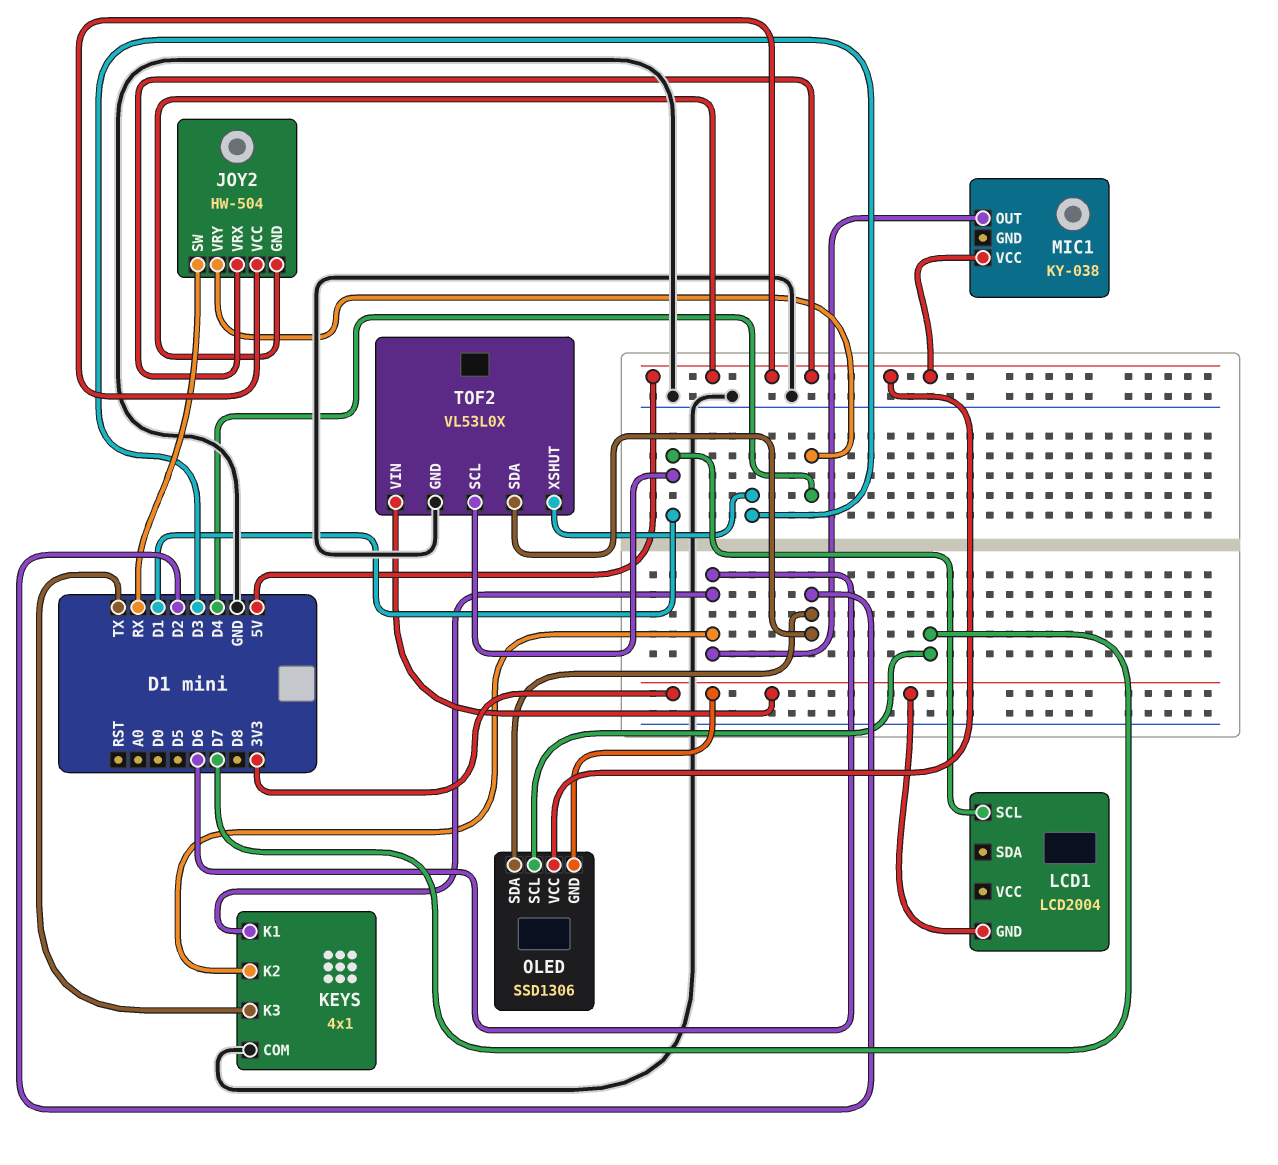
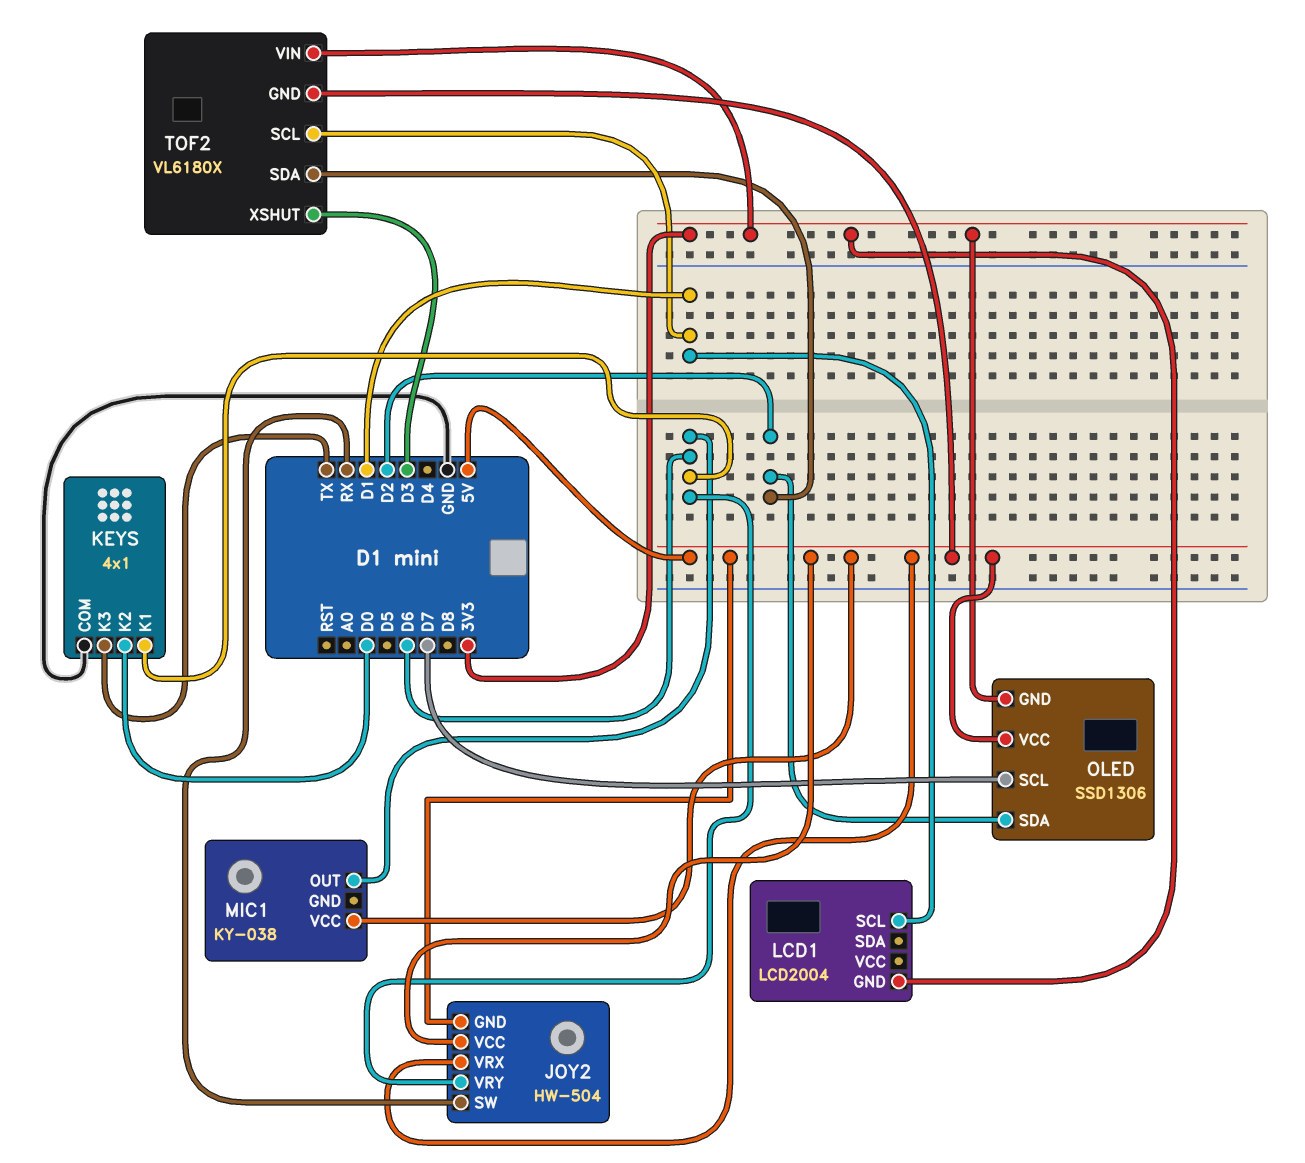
JOY2 pin VRY: D4 -> D6
KEYS pin K2: D6 -> D0
TOF2: VL53L0X -> VL6180X
TOF2 pin GND: GND -> 5V

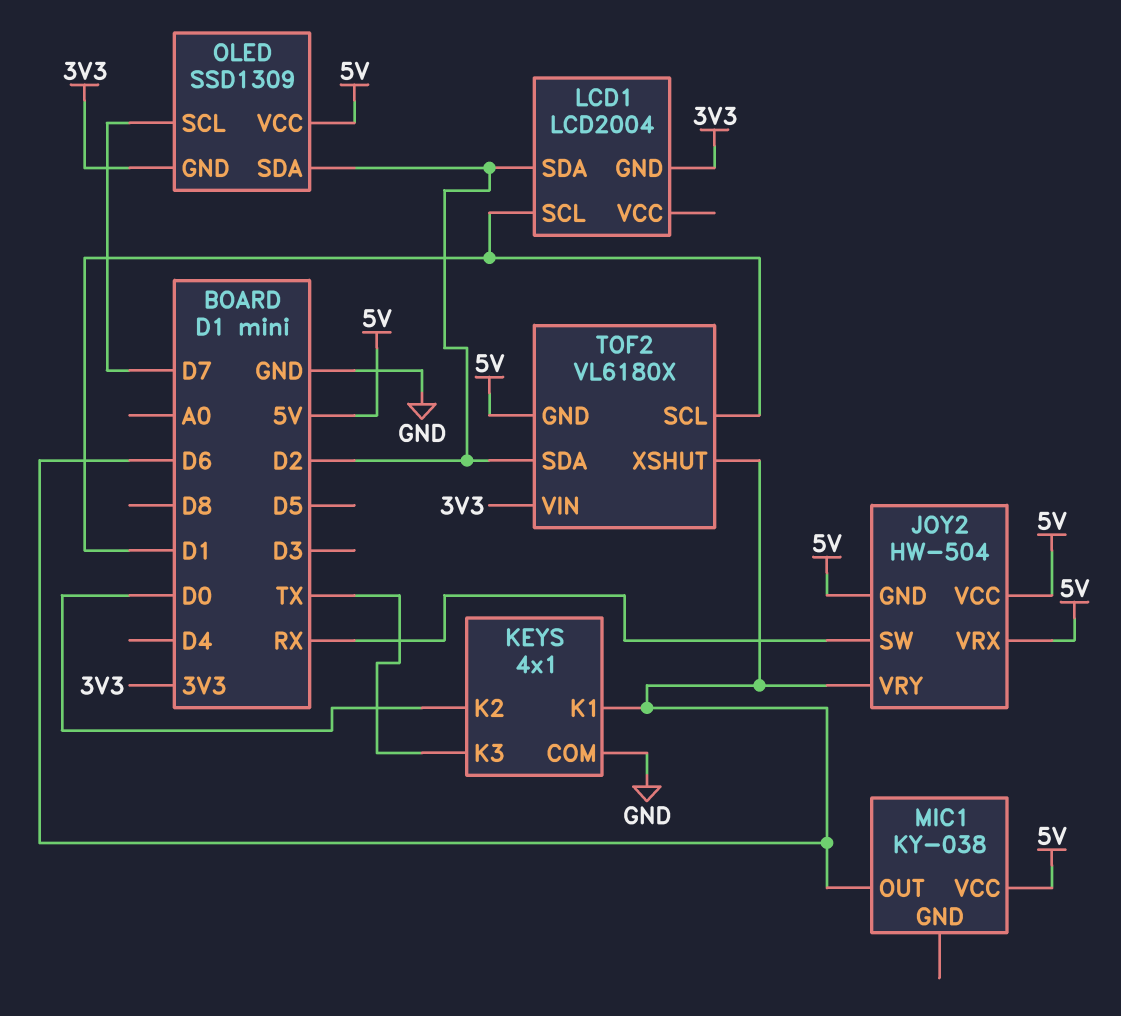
LCD1 pin SDA: none -> D2
OLED: SSD1306 -> SSD1309
TOF2 pin XSHUT: D3 -> D6

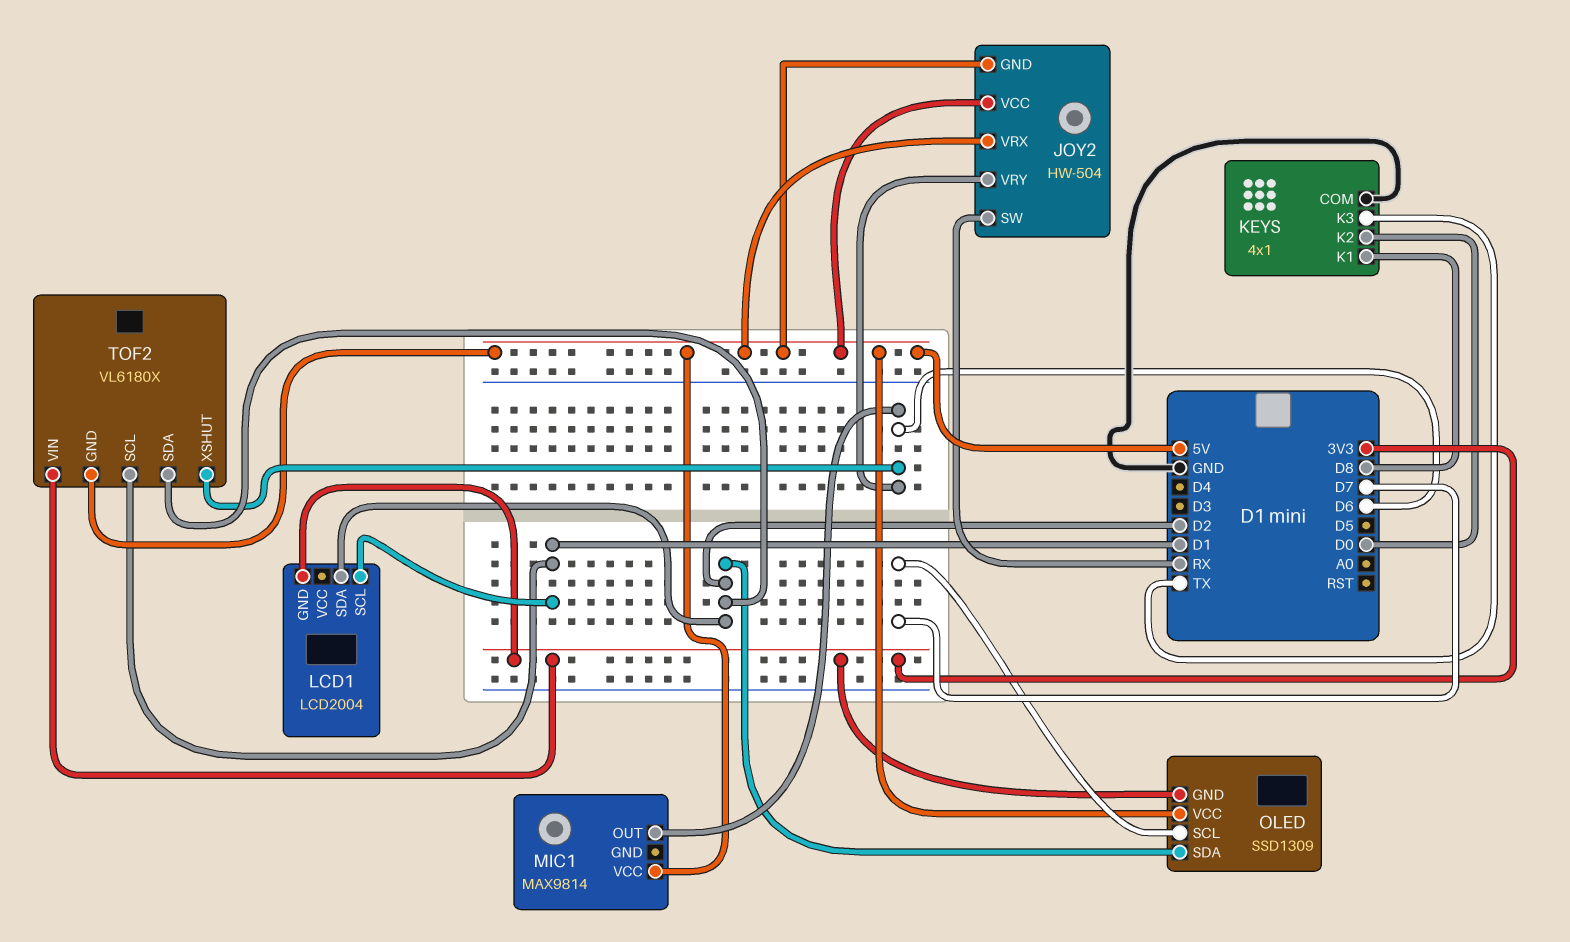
KEYS pin K1: D6 -> D8
MIC1: KY-038 -> MAX9814

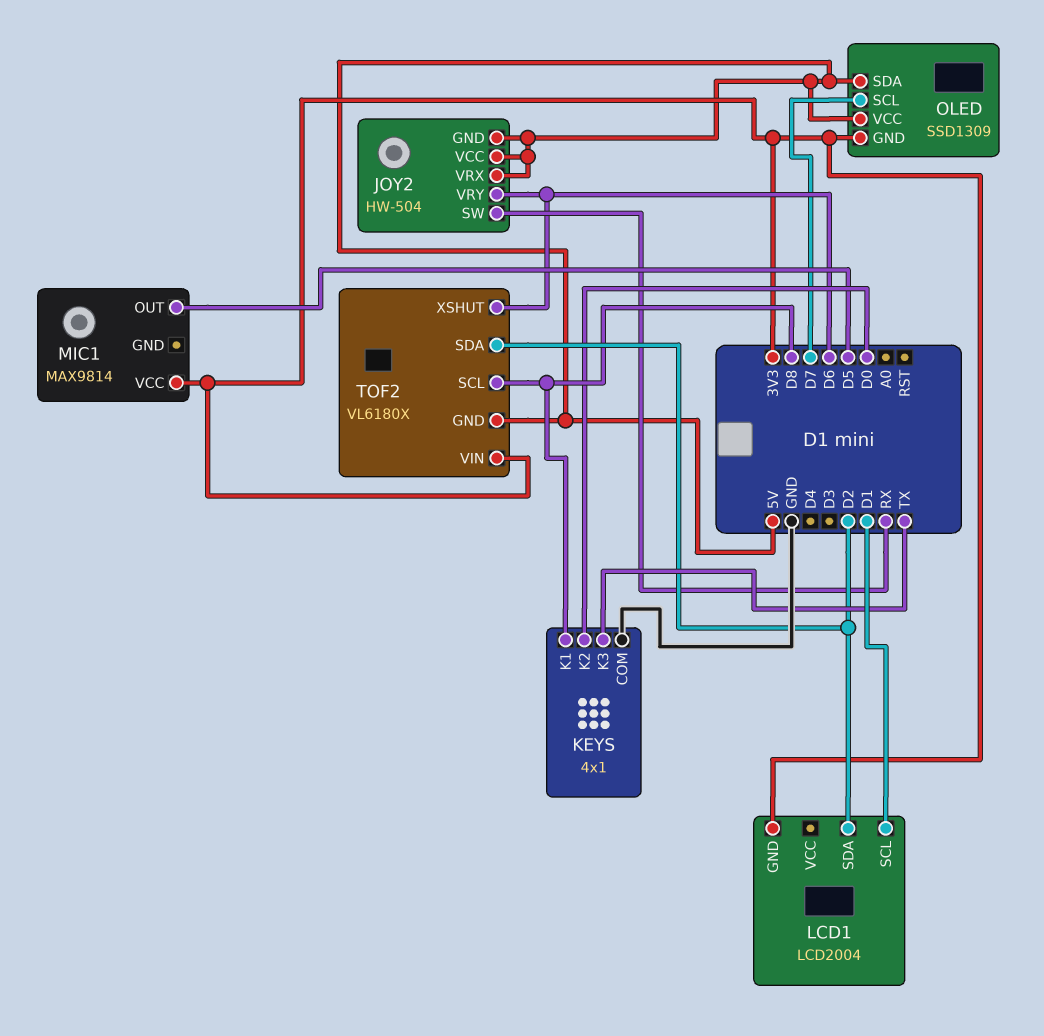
MIC1 pin OUT: D6 -> D5
MIC1 pin VCC: 5V -> 3V3
OLED pin SDA: D2 -> 5V
TOF2 pin SCL: D1 -> D8

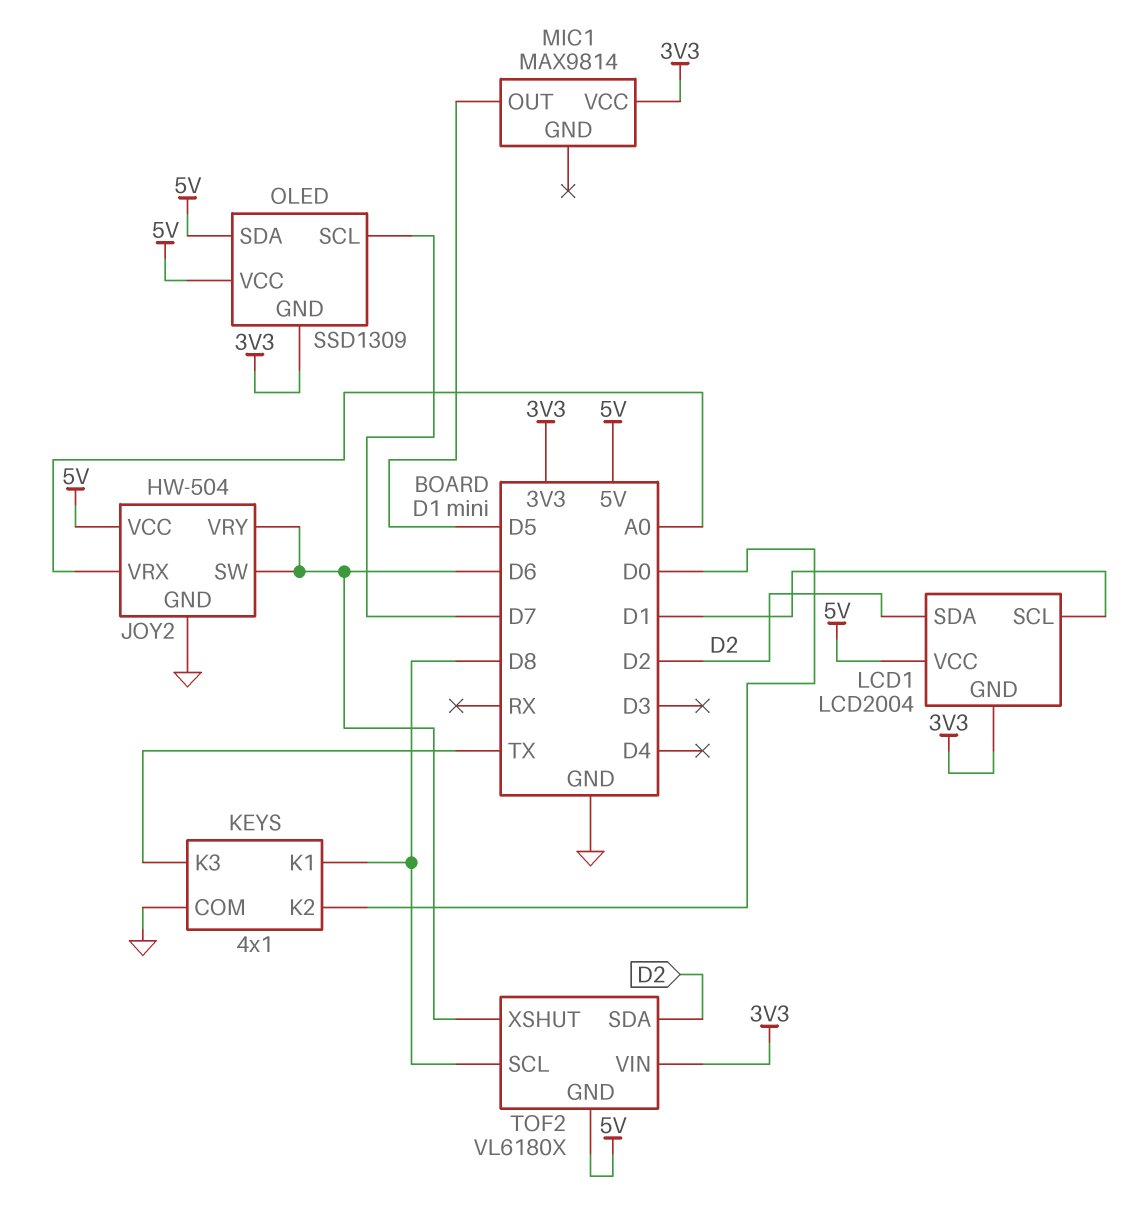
JOY2 pin GND: 5V -> GND
JOY2 pin SW: RX -> D6
JOY2 pin VRX: 5V -> A0
LCD1 pin VCC: none -> 5V

